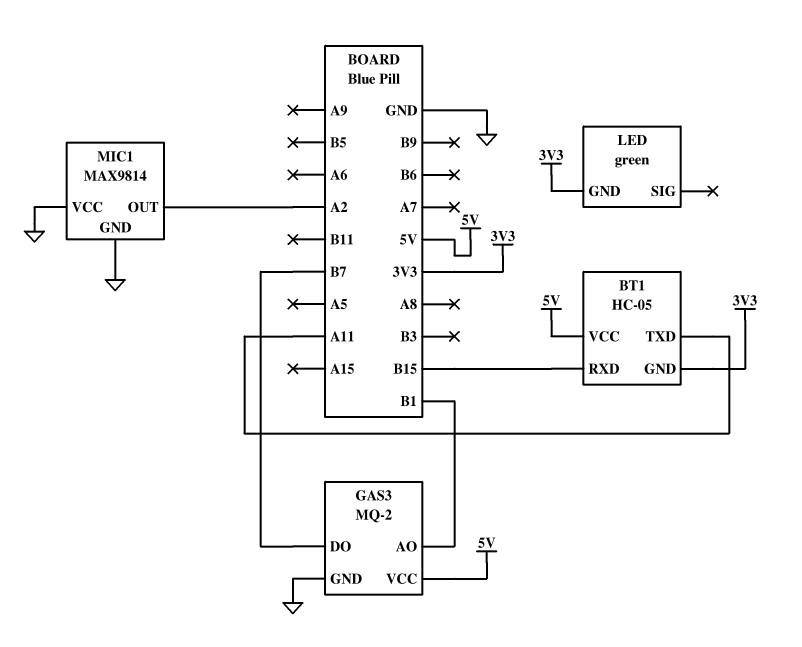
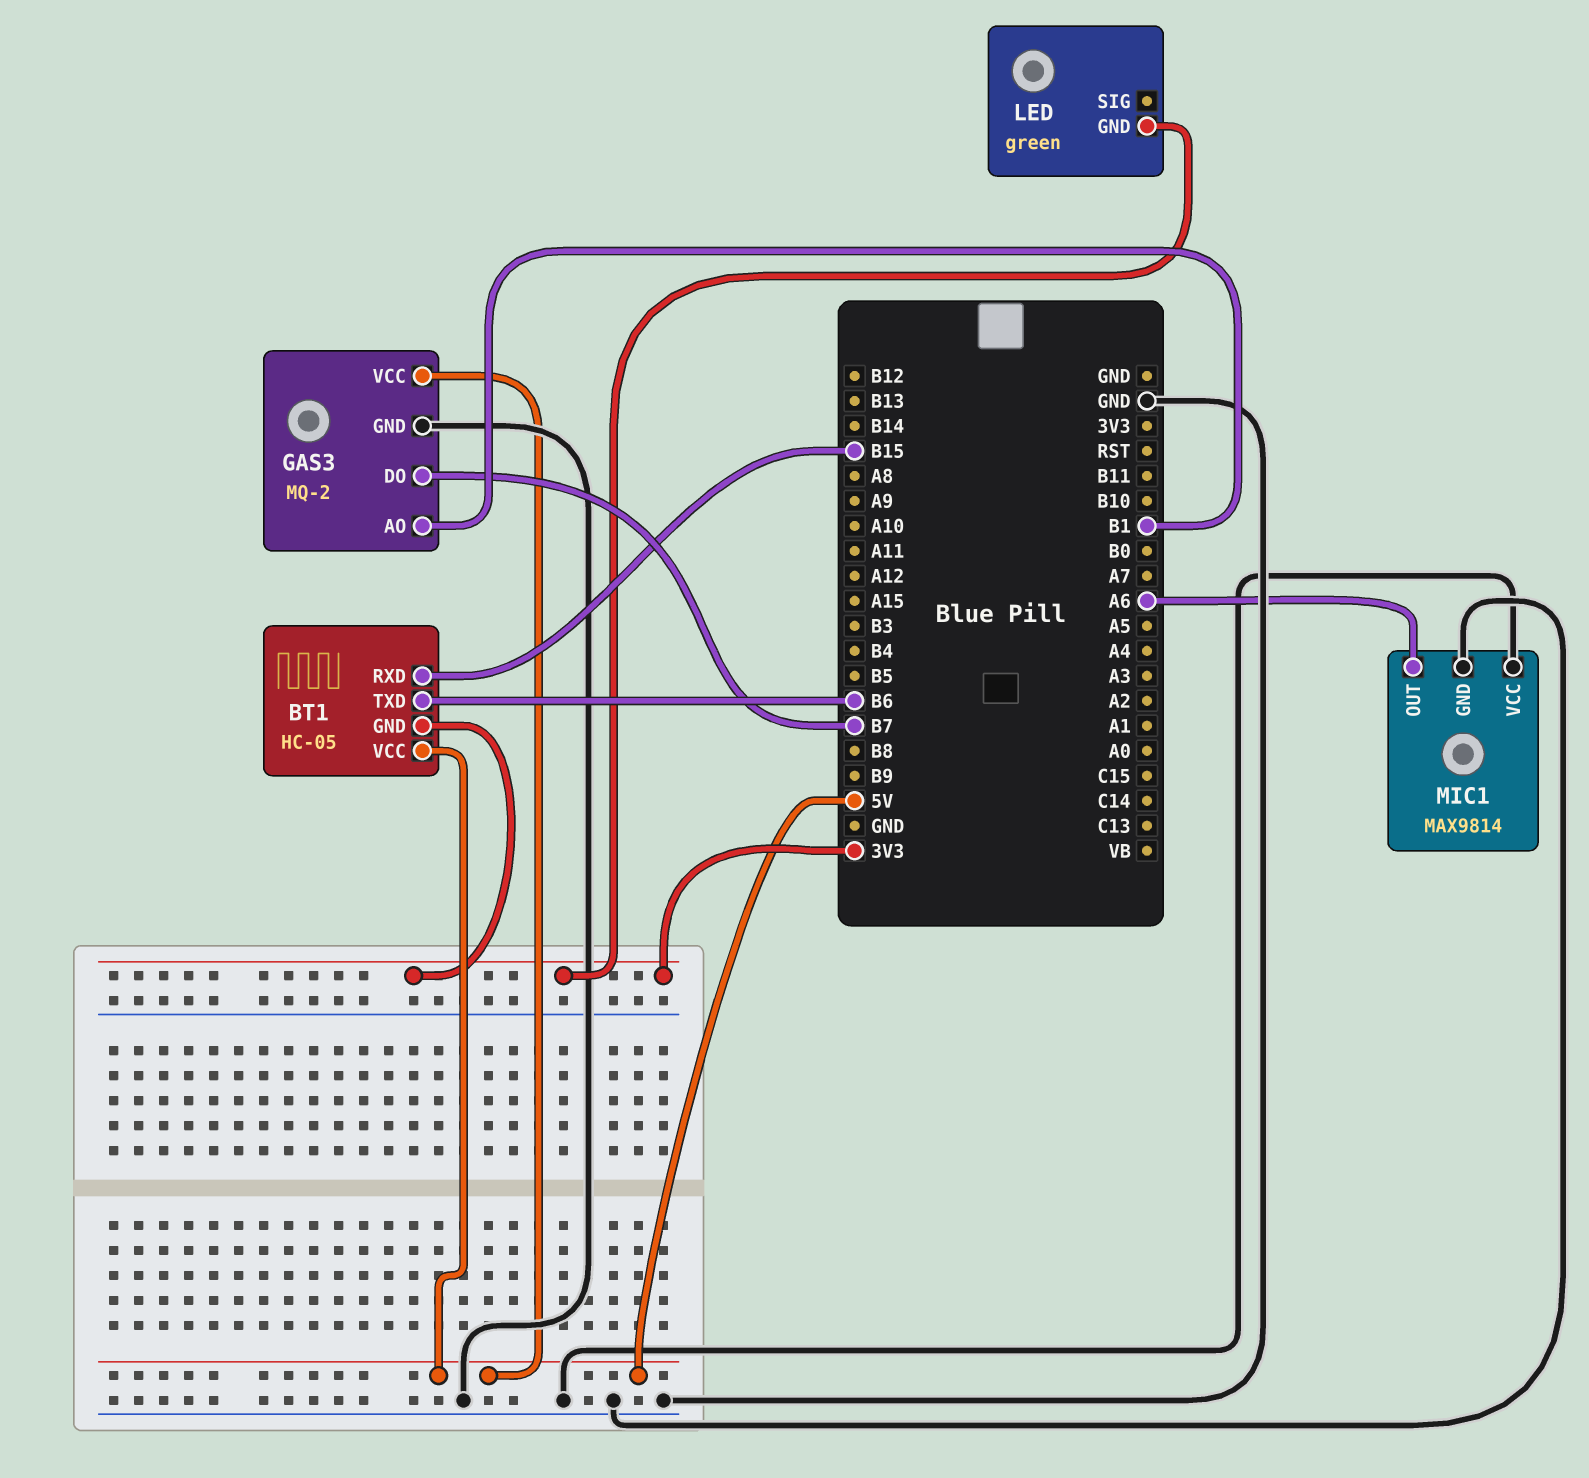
BT1 pin TXD: A11 -> B6
MIC1 pin OUT: A2 -> A6

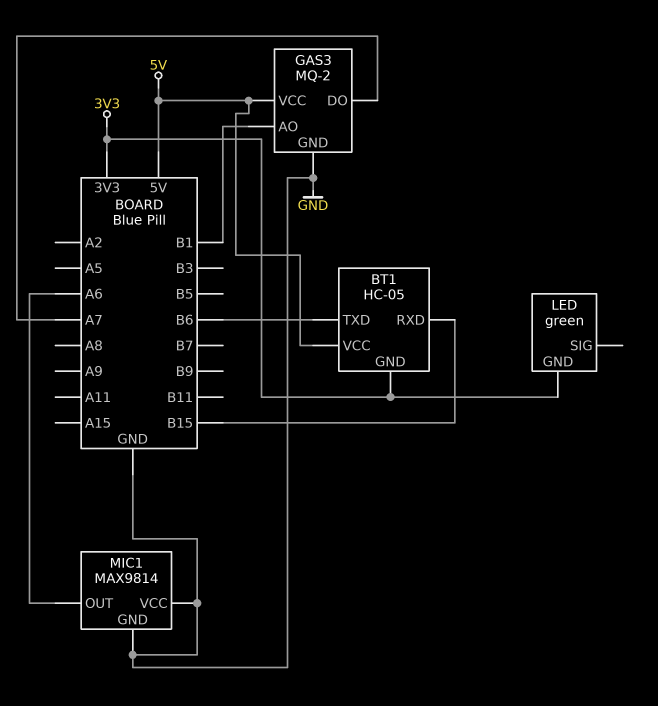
GAS3 pin DO: B7 -> A7

